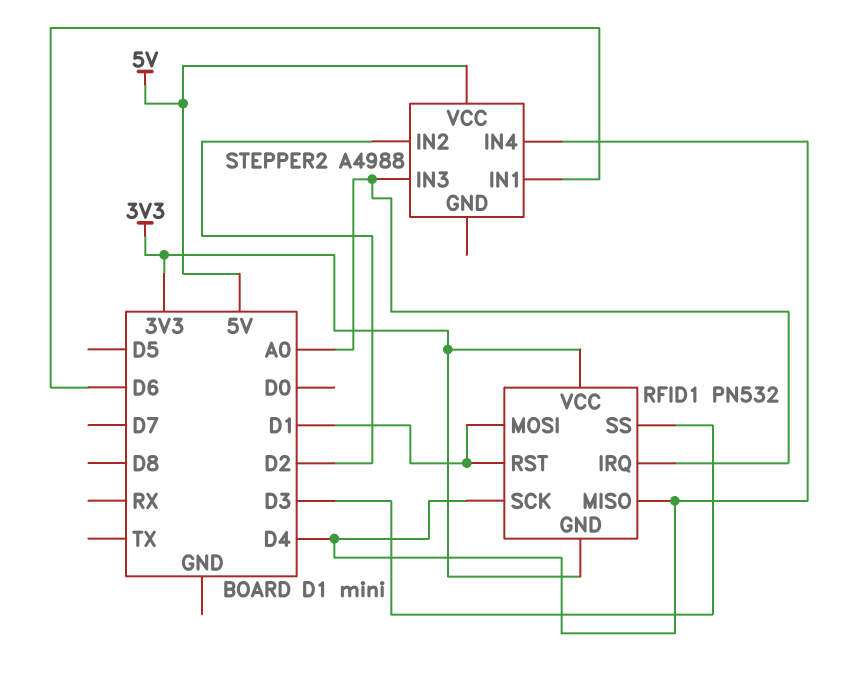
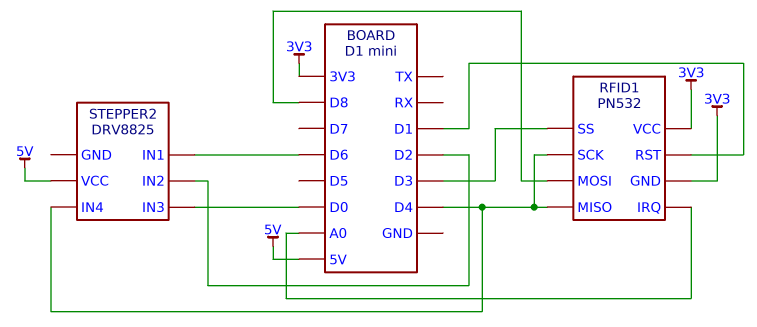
RFID1 pin MOSI: D1 -> D8
STEPPER2: A4988 -> DRV8825
STEPPER2 pin IN3: A0 -> D0

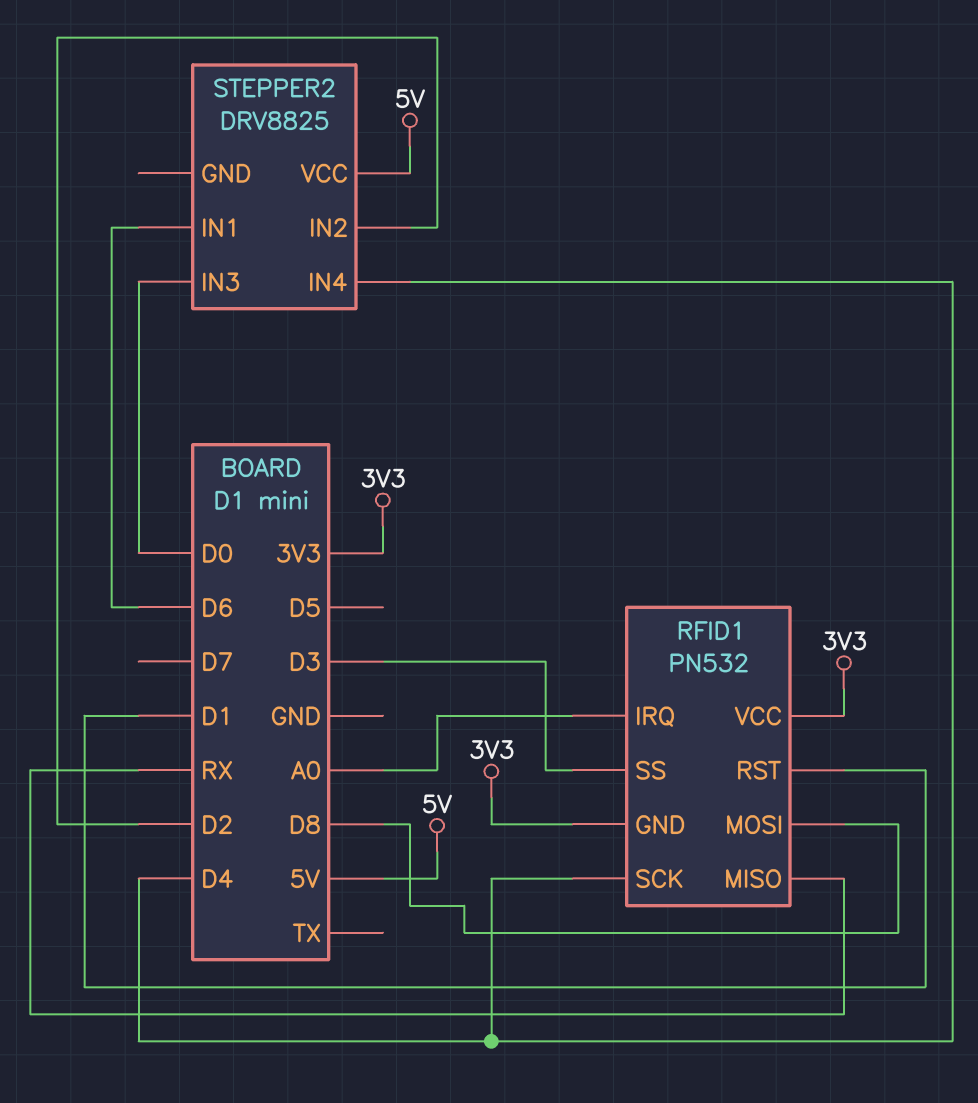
RFID1 pin MISO: D4 -> RX

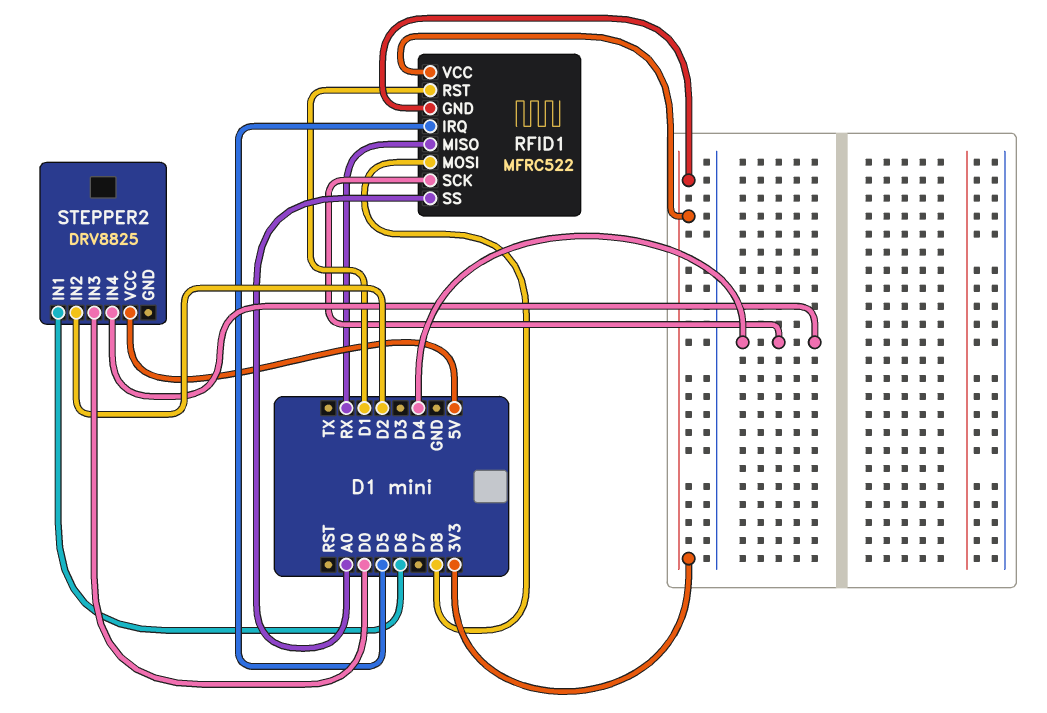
RFID1: PN532 -> MFRC522
RFID1 pin IRQ: A0 -> D5
RFID1 pin SS: D3 -> A0

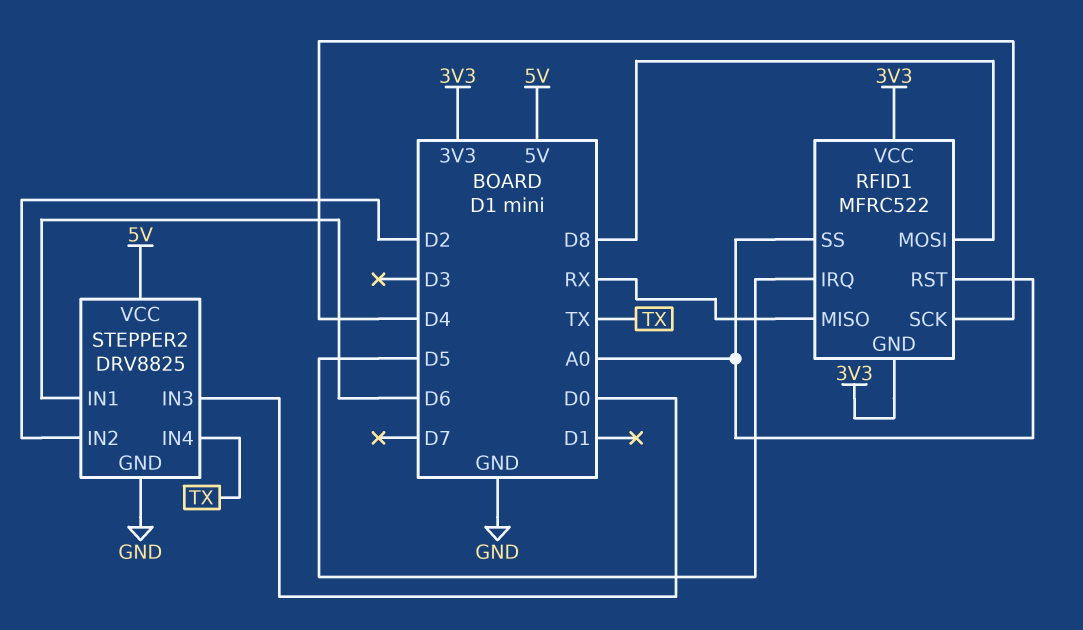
RFID1 pin RST: D1 -> A0
STEPPER2 pin GND: none -> GND
STEPPER2 pin IN4: D4 -> TX

